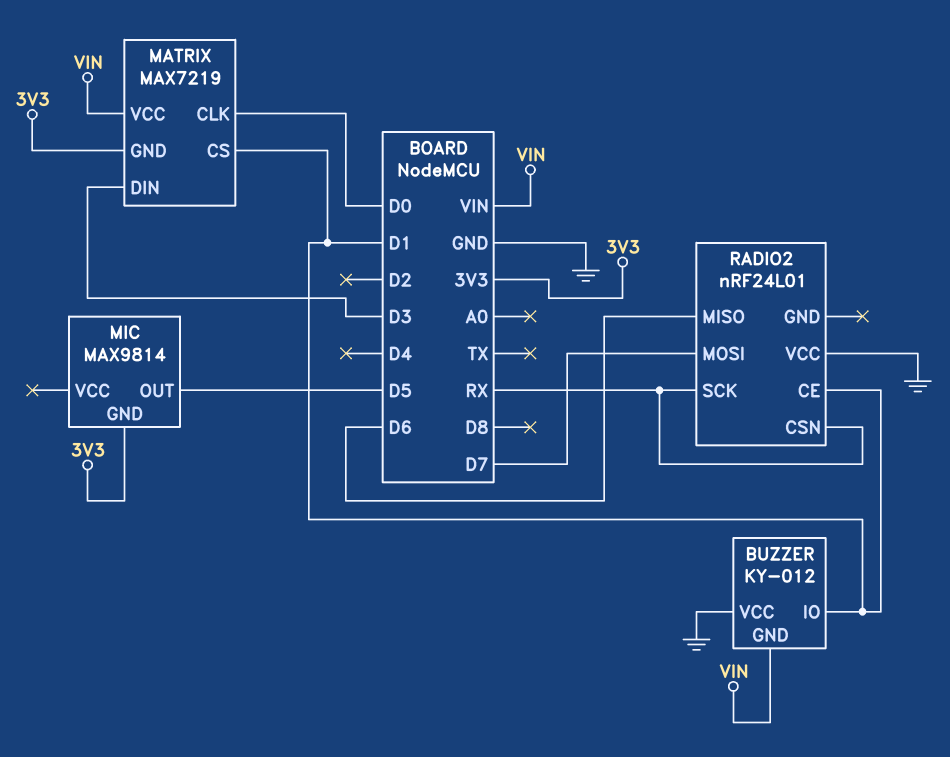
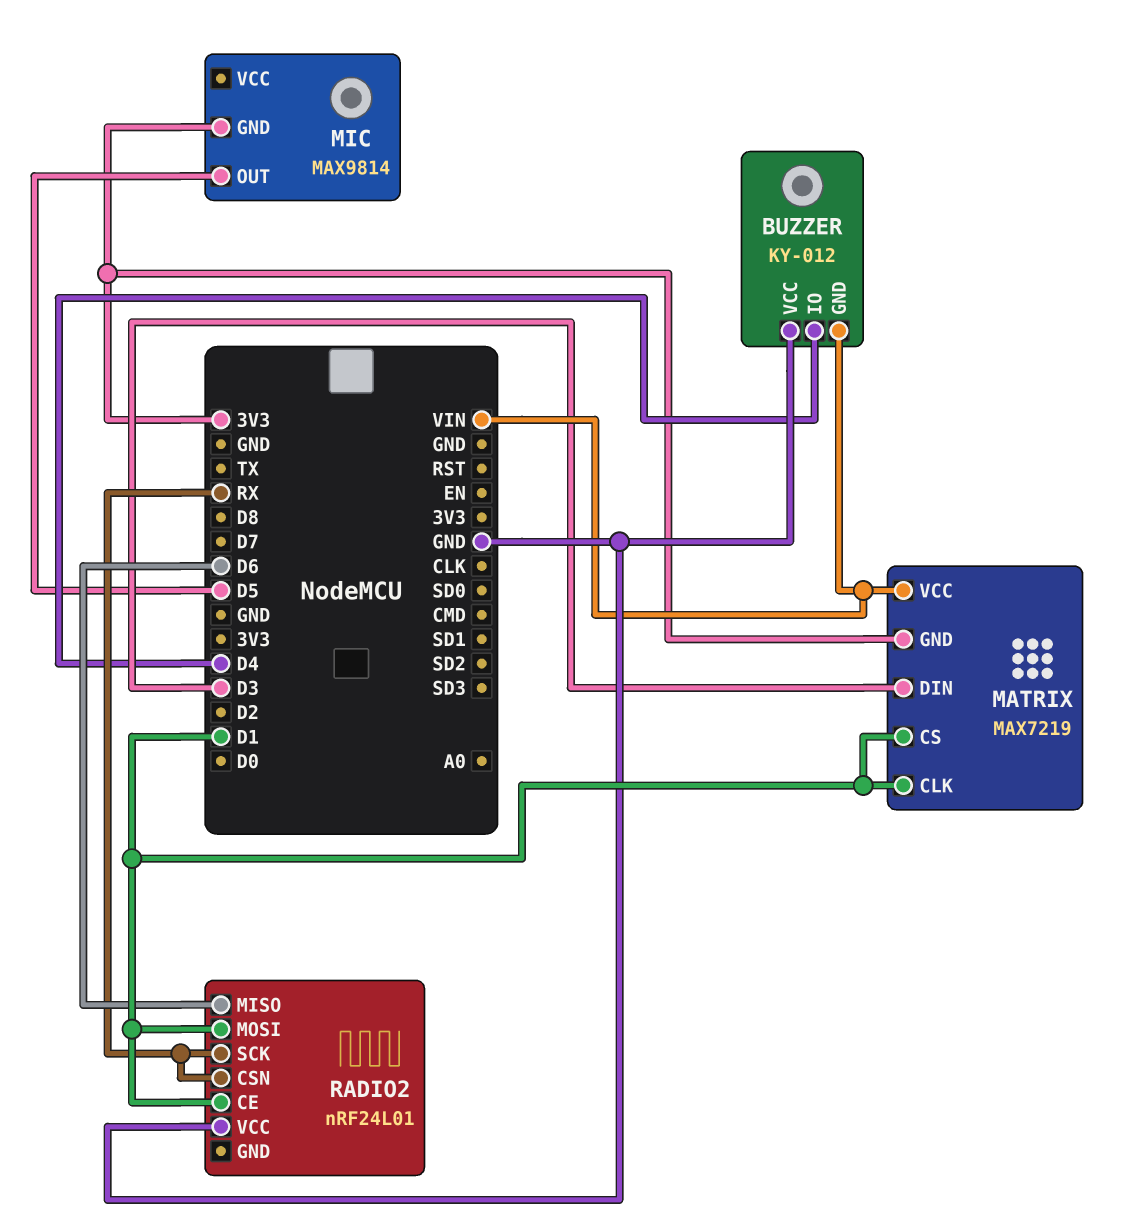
BUZZER pin IO: D1 -> D4
MATRIX pin CLK: D0 -> D1
RADIO2 pin MOSI: D7 -> D1

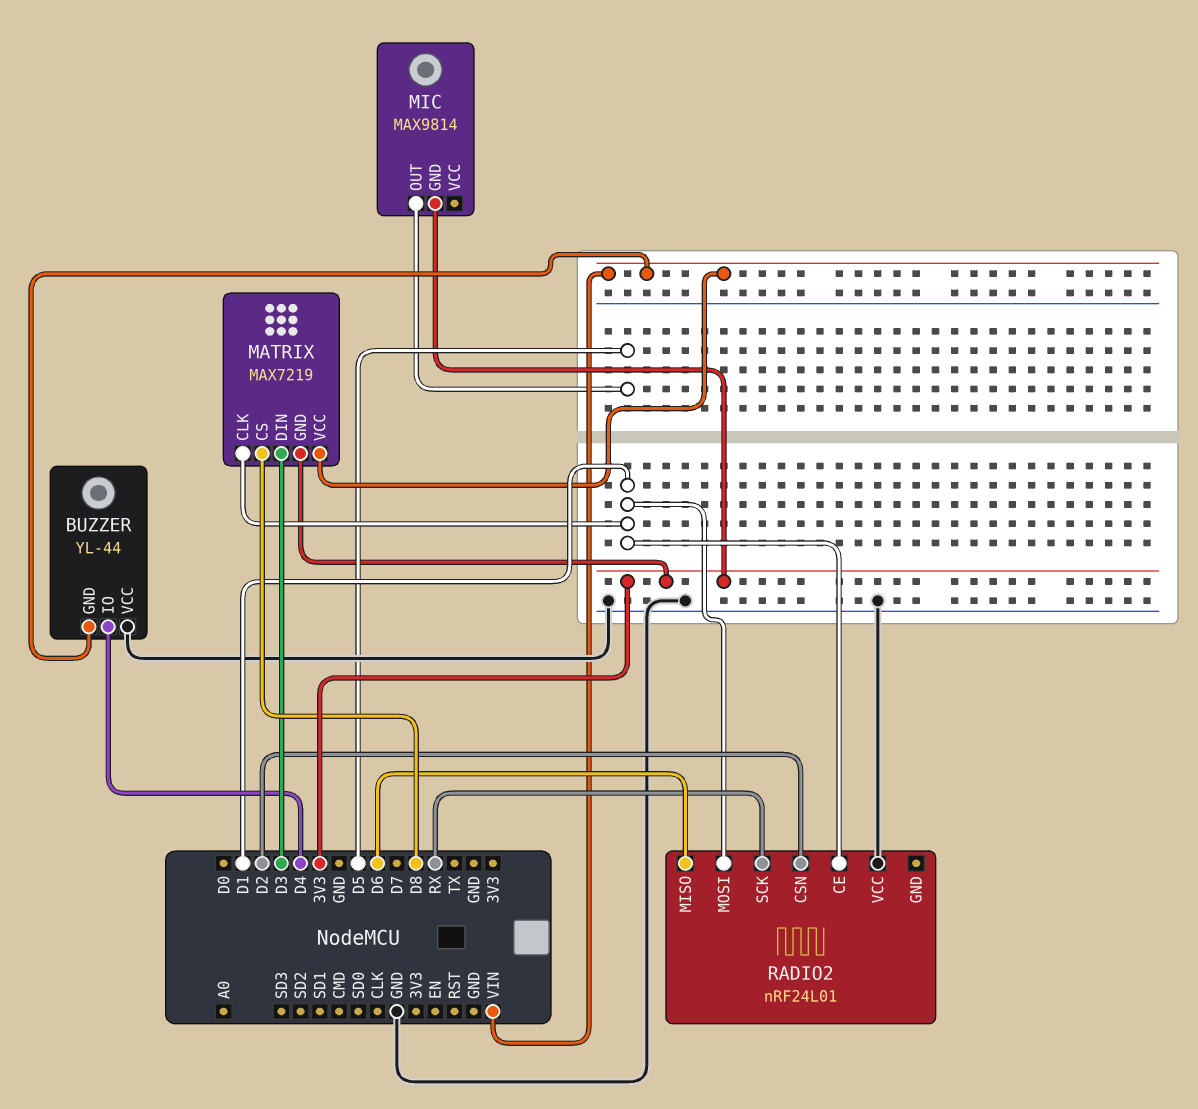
BUZZER: KY-012 -> YL-44
MATRIX pin CS: D1 -> D8
RADIO2 pin CSN: RX -> D2

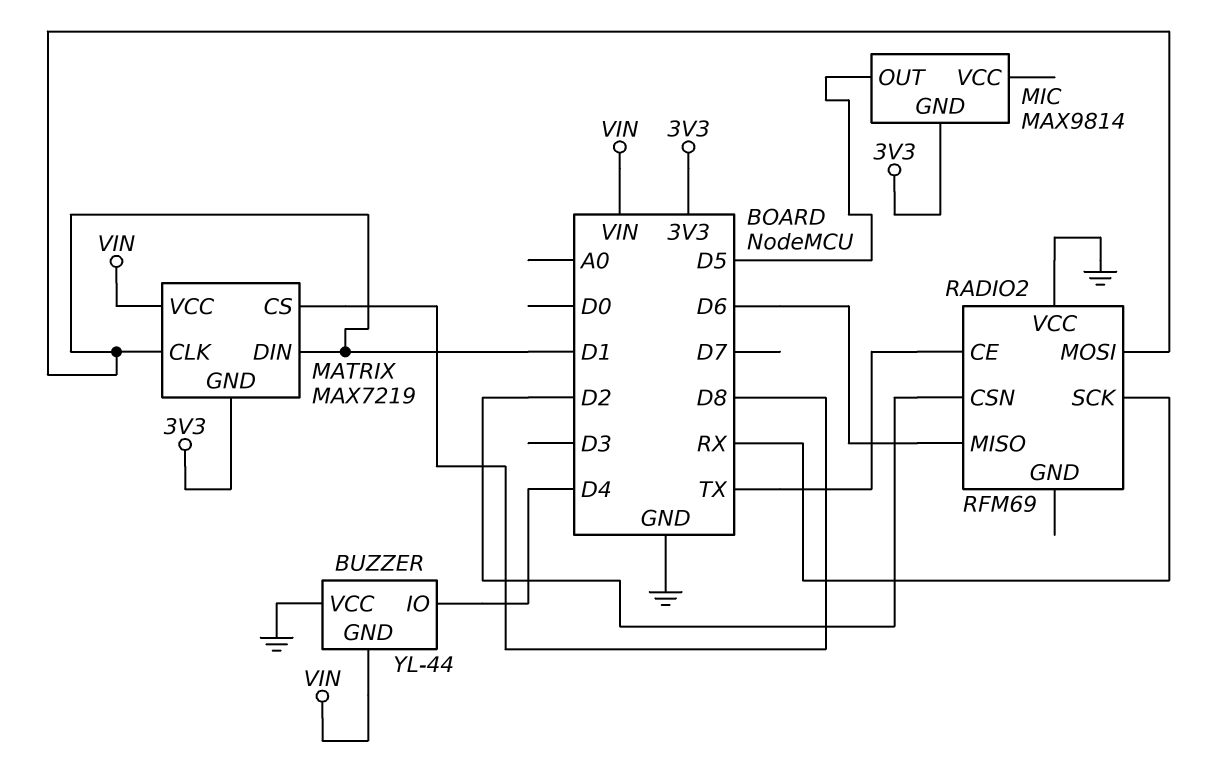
MATRIX pin DIN: D3 -> D1
RADIO2: nRF24L01 -> RFM69
RADIO2 pin CE: D1 -> TX

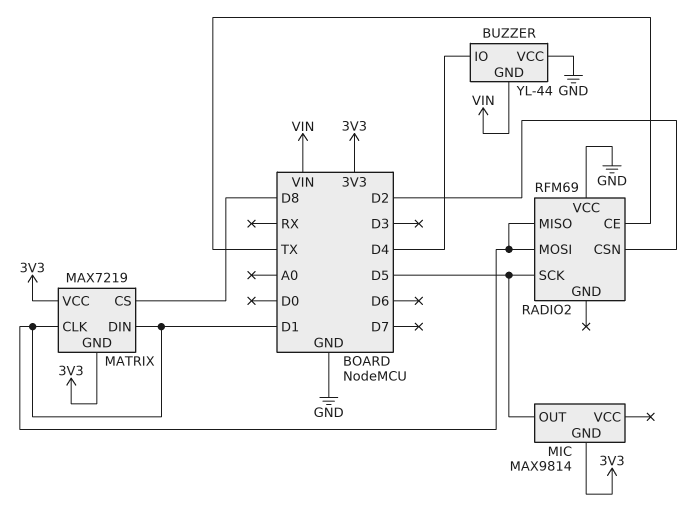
MATRIX pin VCC: VIN -> 3V3
RADIO2 pin MISO: D6 -> D1
RADIO2 pin SCK: RX -> D5

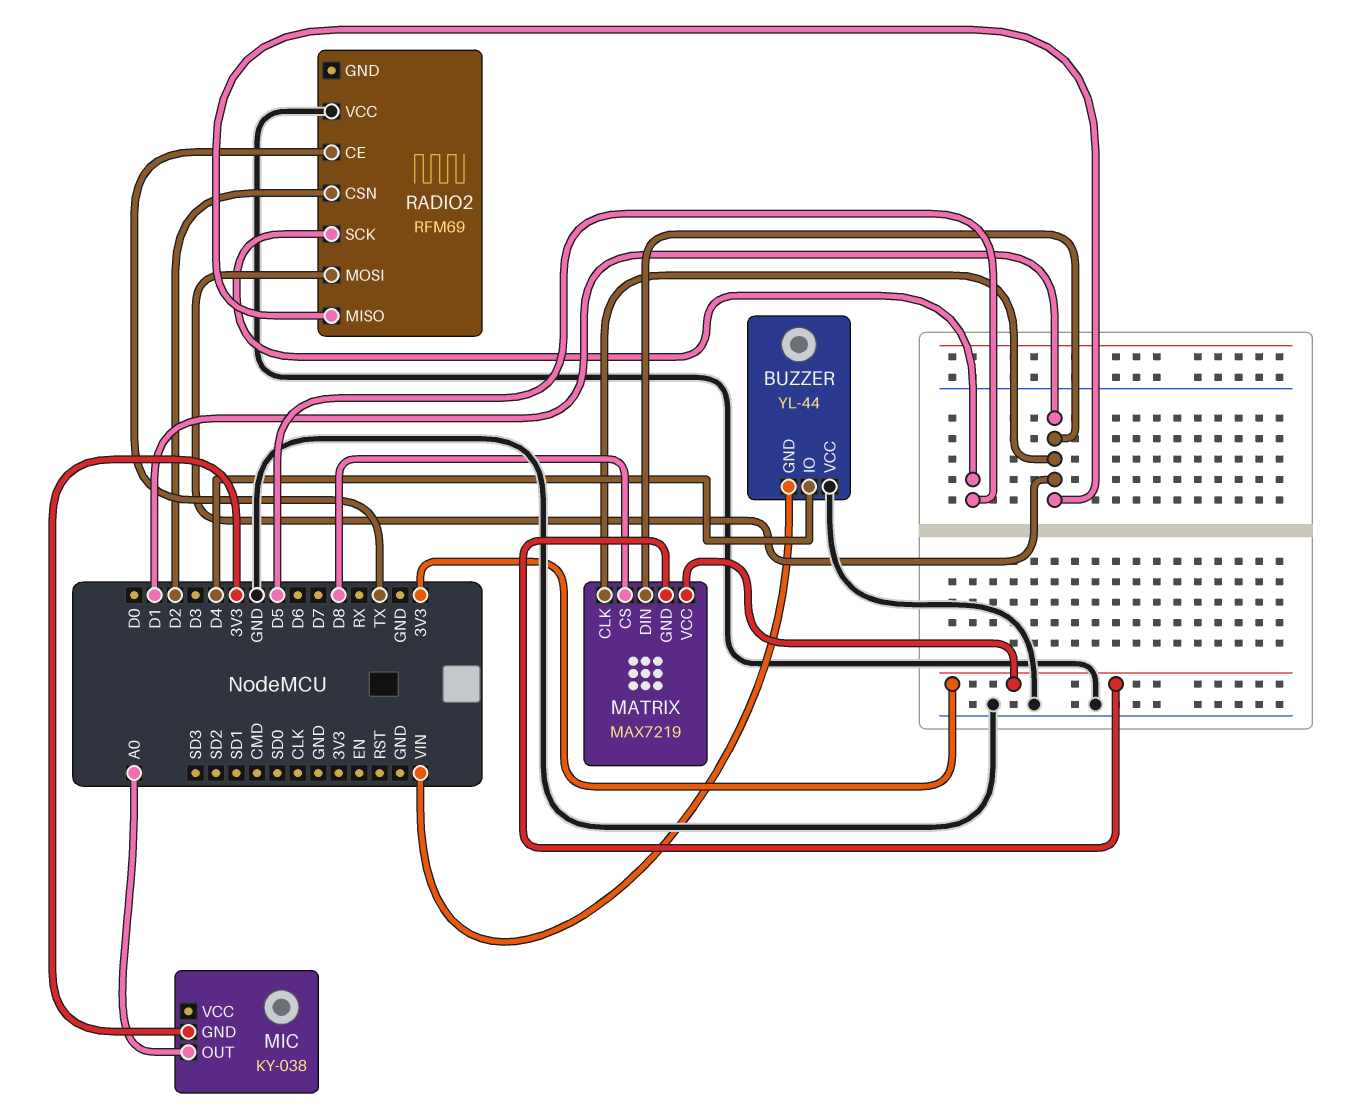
MIC: MAX9814 -> KY-038
MIC pin OUT: D5 -> A0

